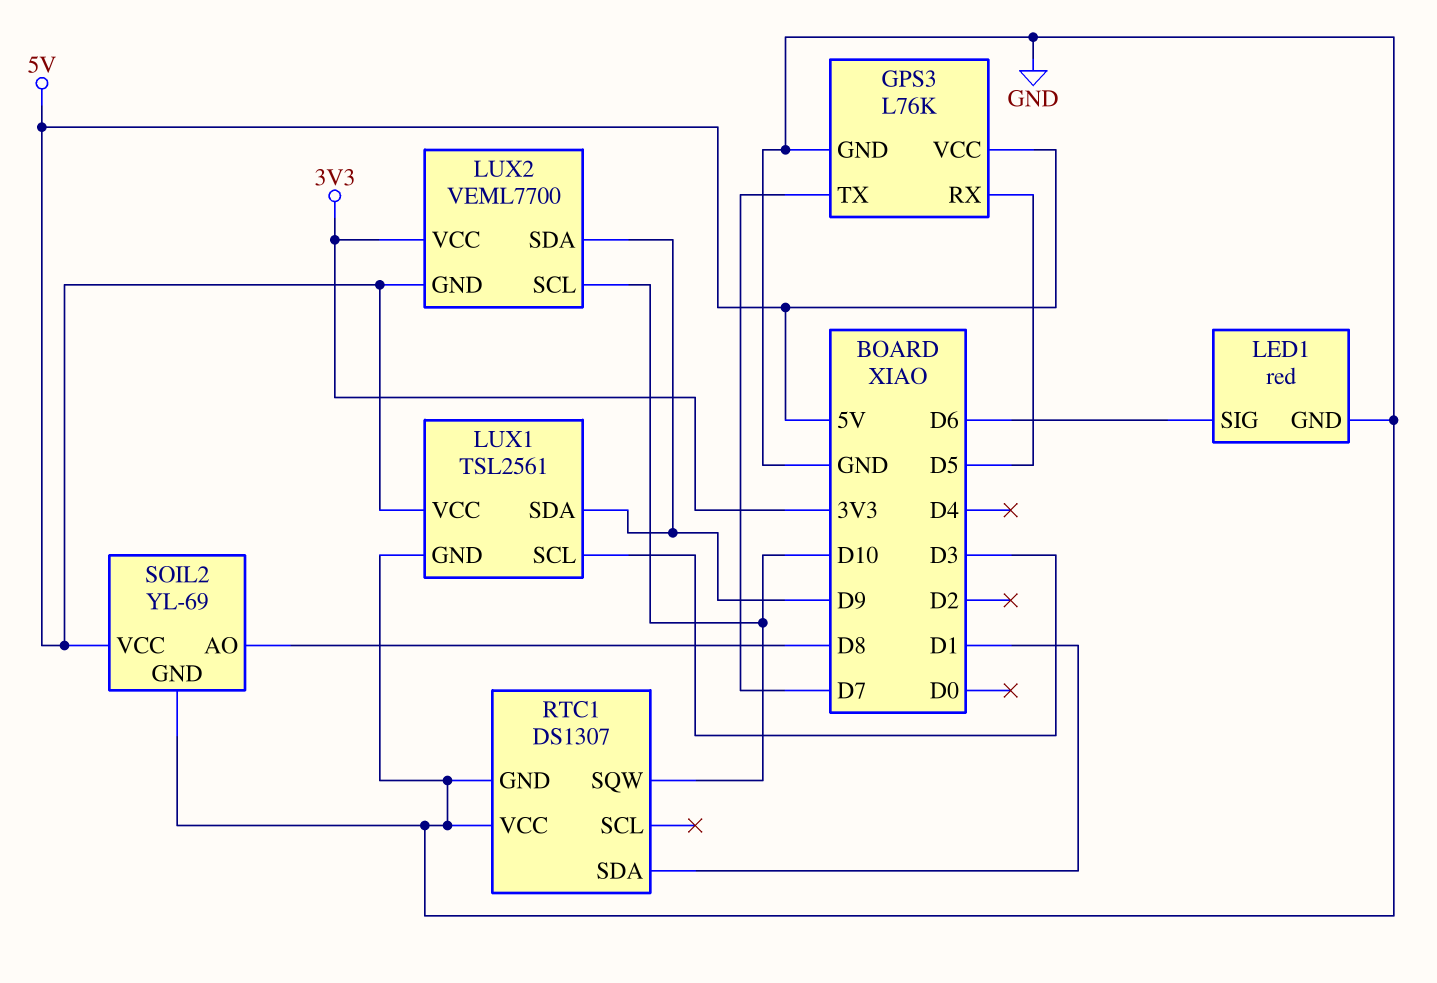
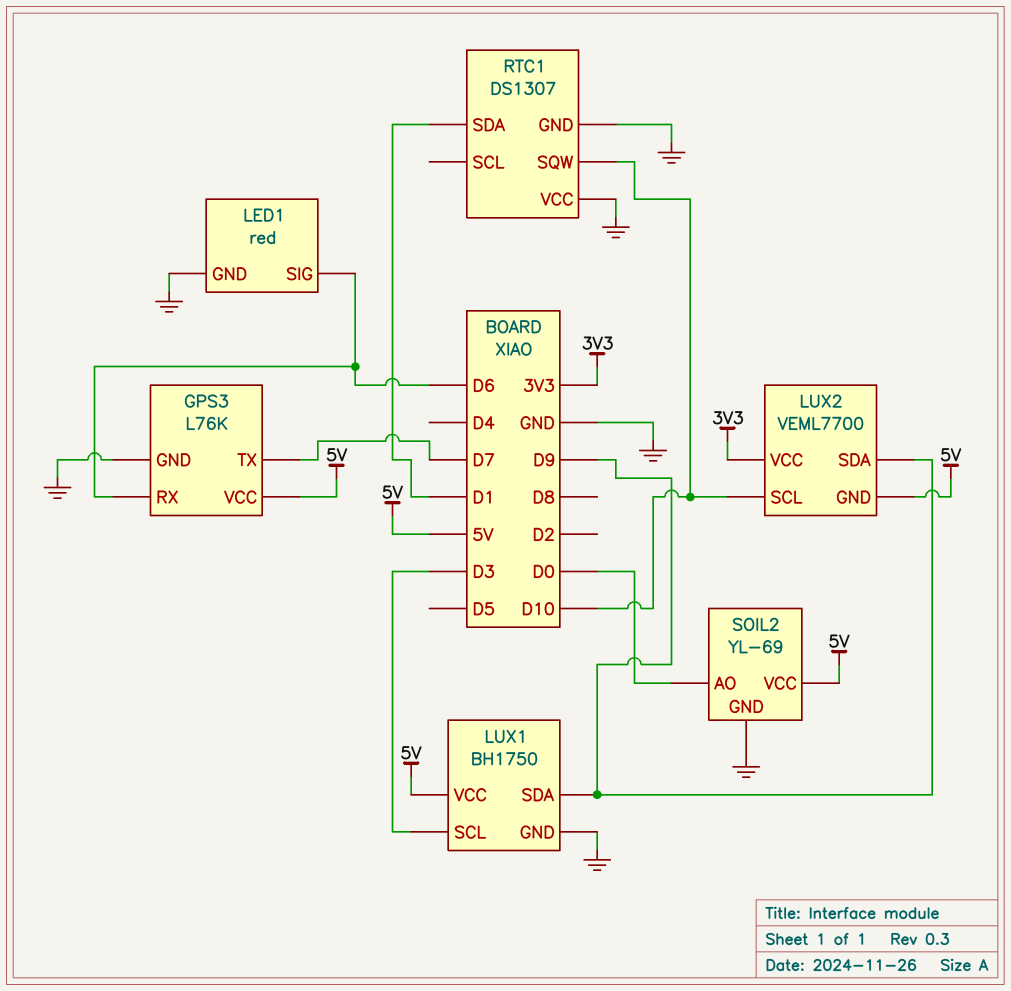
GPS3 pin RX: D5 -> D6
LUX1: TSL2561 -> BH1750
SOIL2 pin AO: D8 -> D0

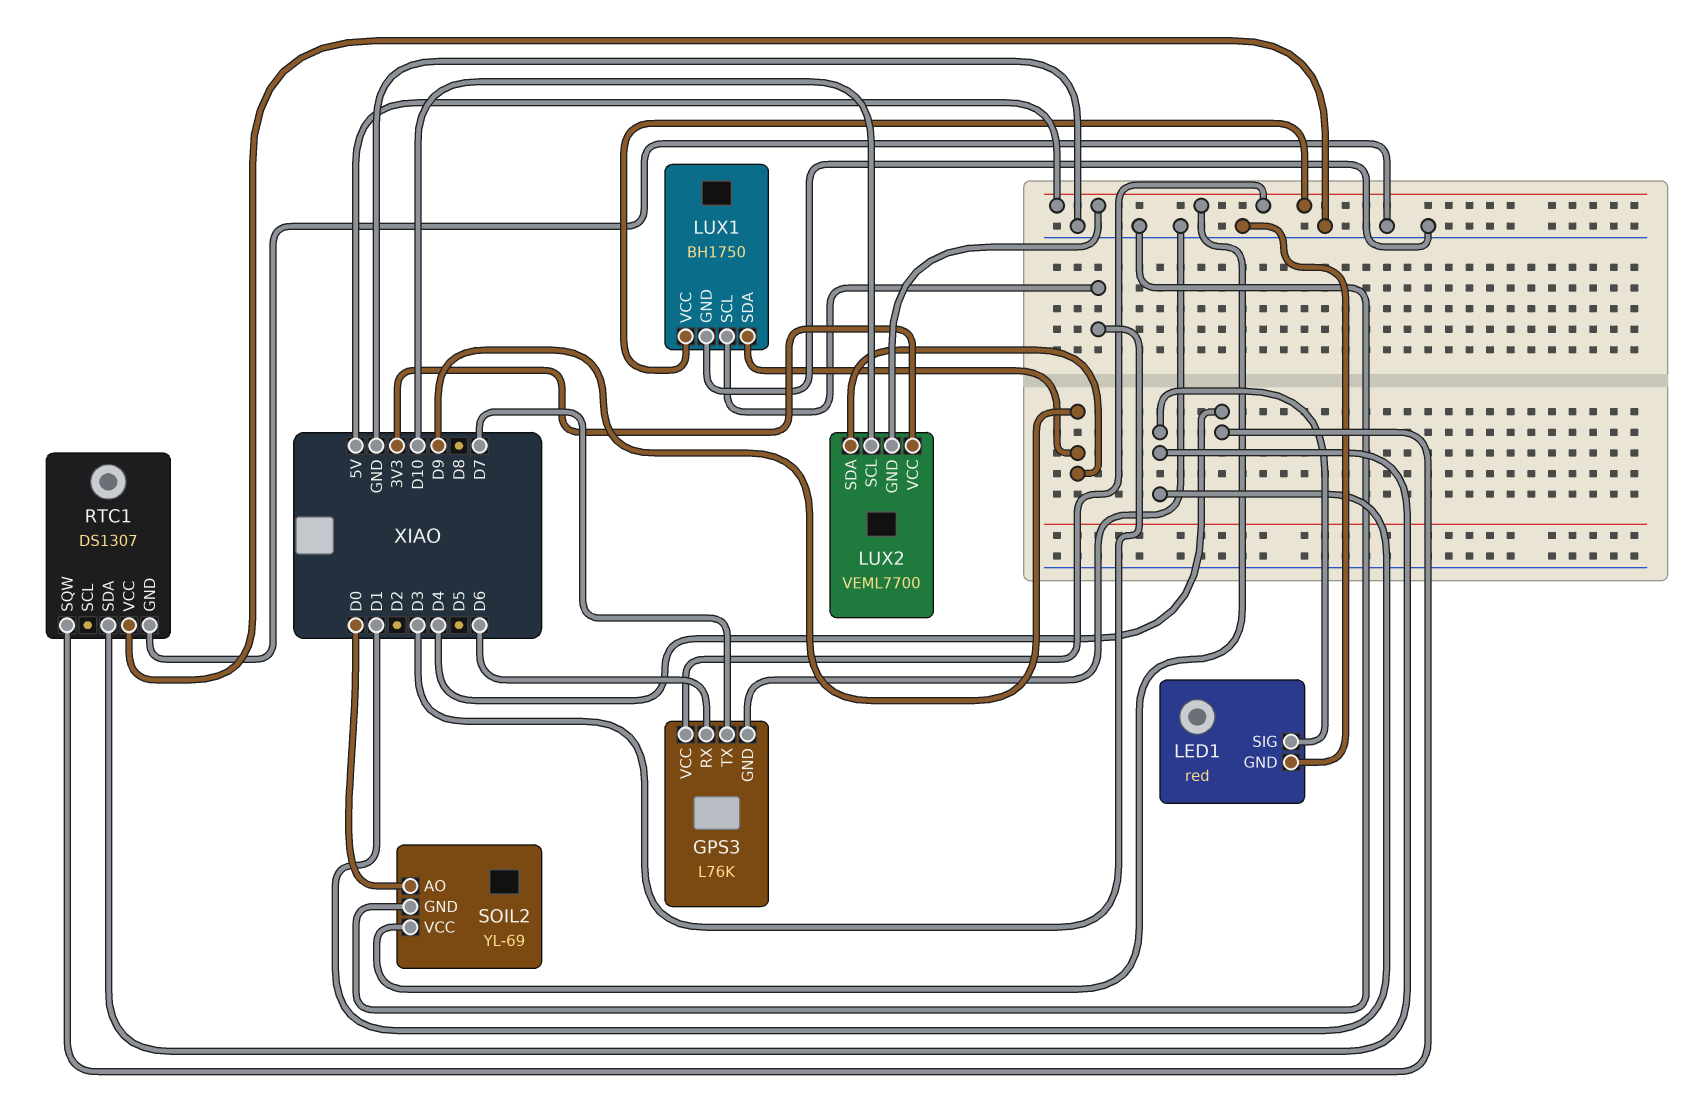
LED1 pin SIG: D6 -> D1
RTC1 pin SQW: D10 -> D4

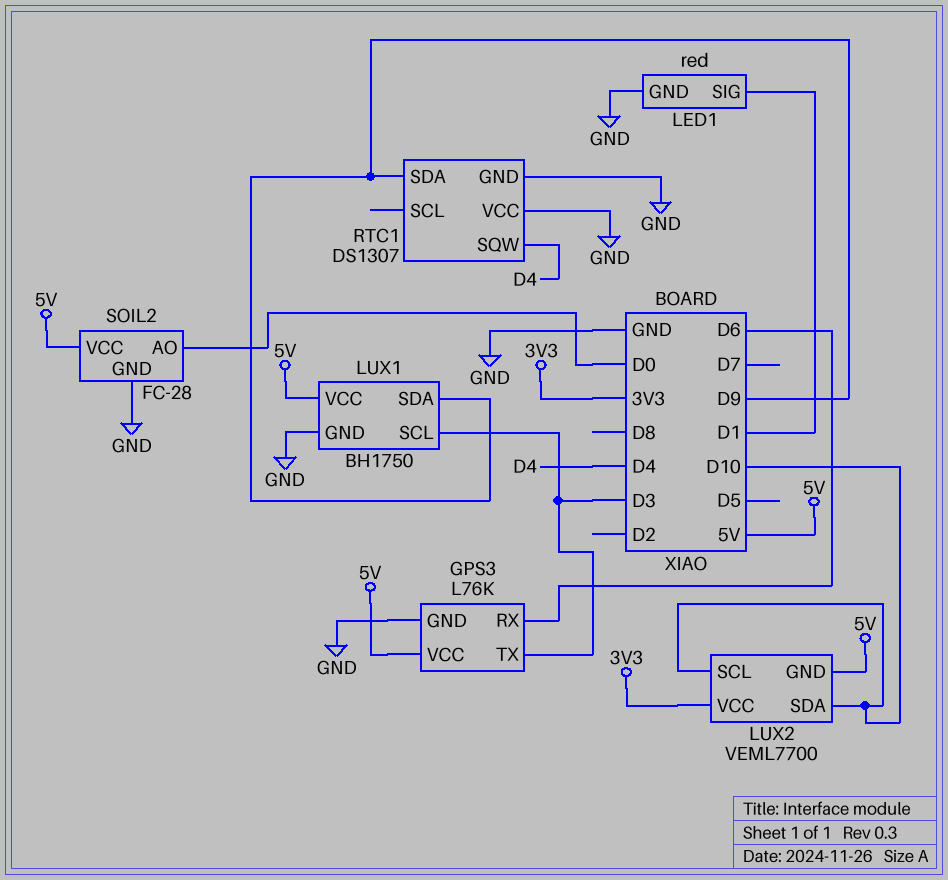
GPS3 pin TX: D7 -> D3
LUX2 pin SDA: D9 -> D10
RTC1 pin SDA: D1 -> D9
SOIL2: YL-69 -> FC-28

